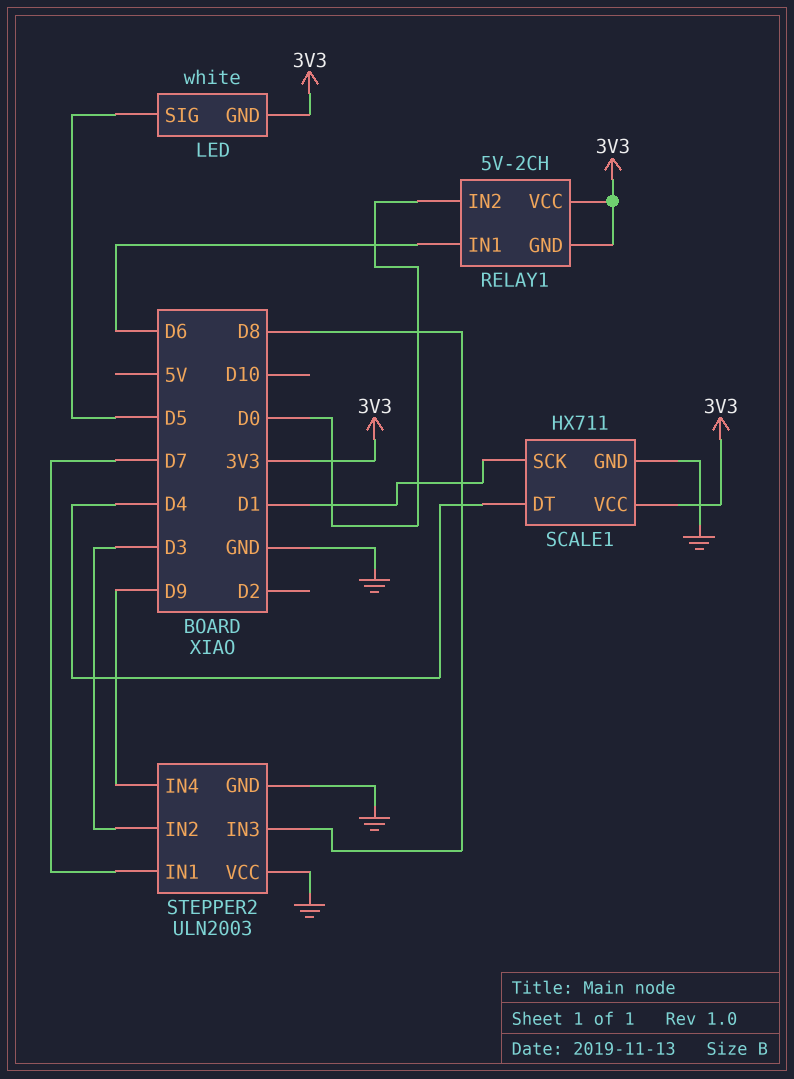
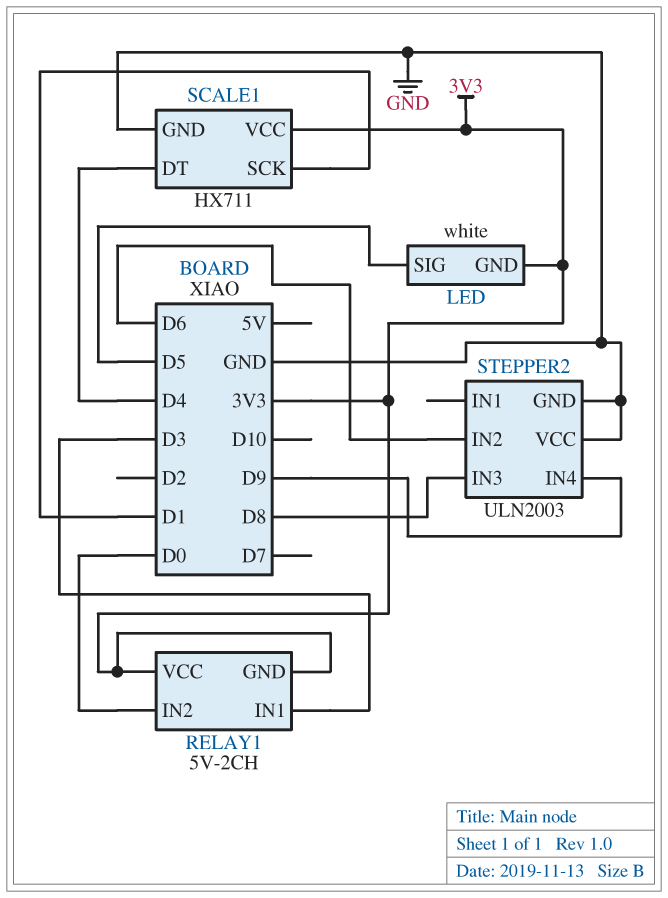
RELAY1 pin IN1: D6 -> D3
STEPPER2 pin IN1: D7 -> none
STEPPER2 pin IN2: D3 -> D6

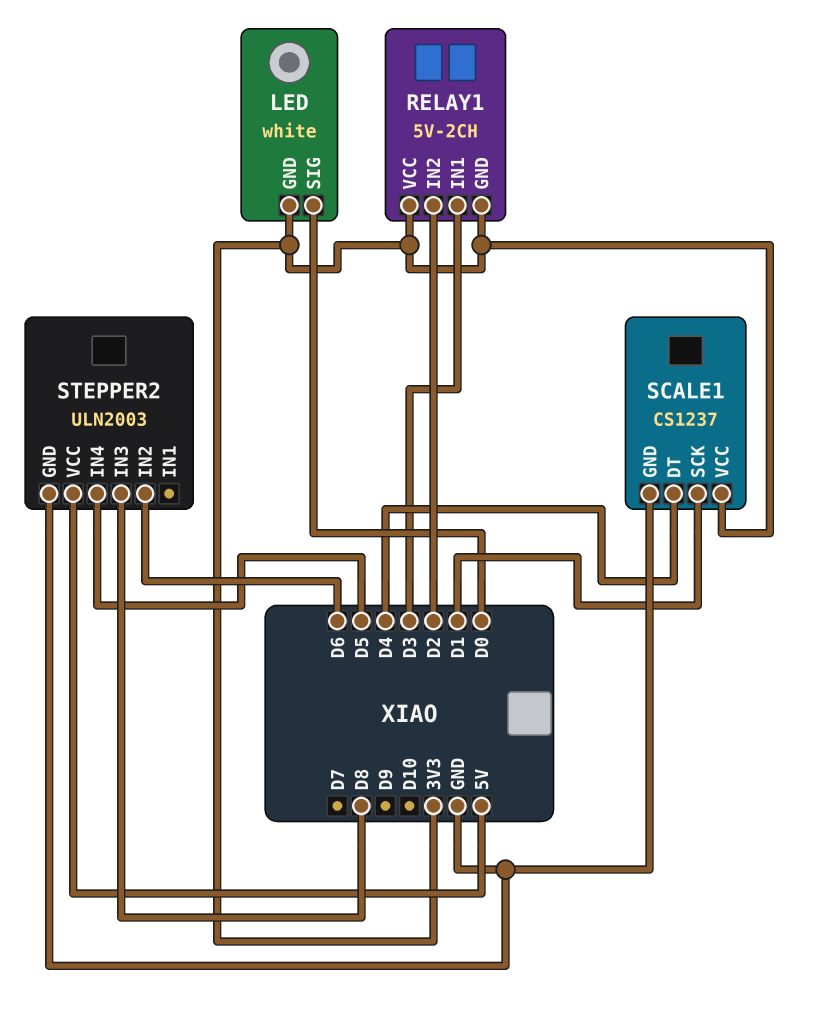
LED pin SIG: D5 -> D0
RELAY1 pin IN2: D0 -> D2
SCALE1: HX711 -> CS1237
STEPPER2 pin IN4: D9 -> D5
STEPPER2 pin VCC: GND -> 5V

